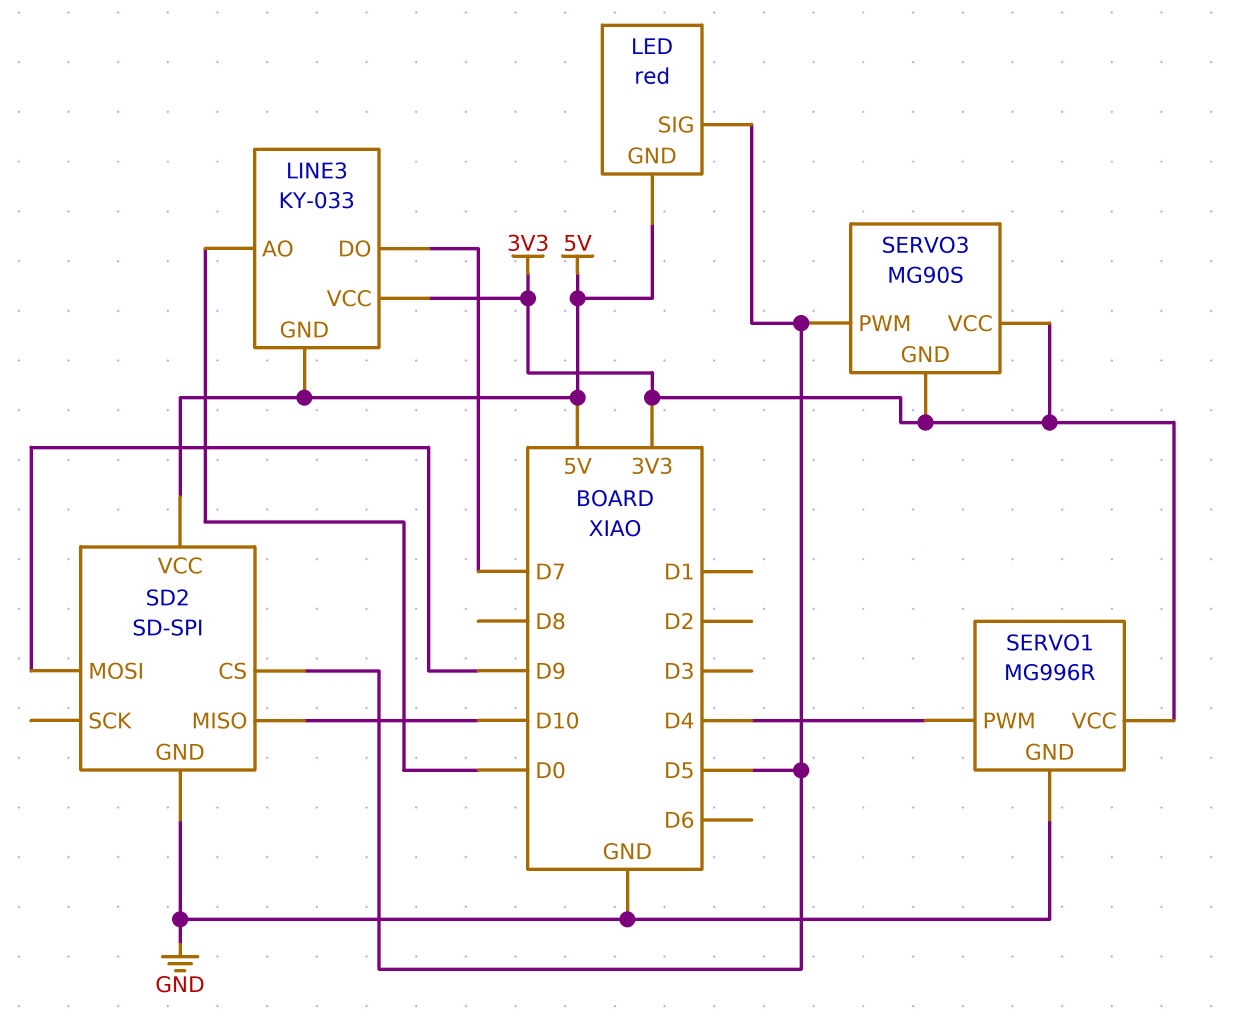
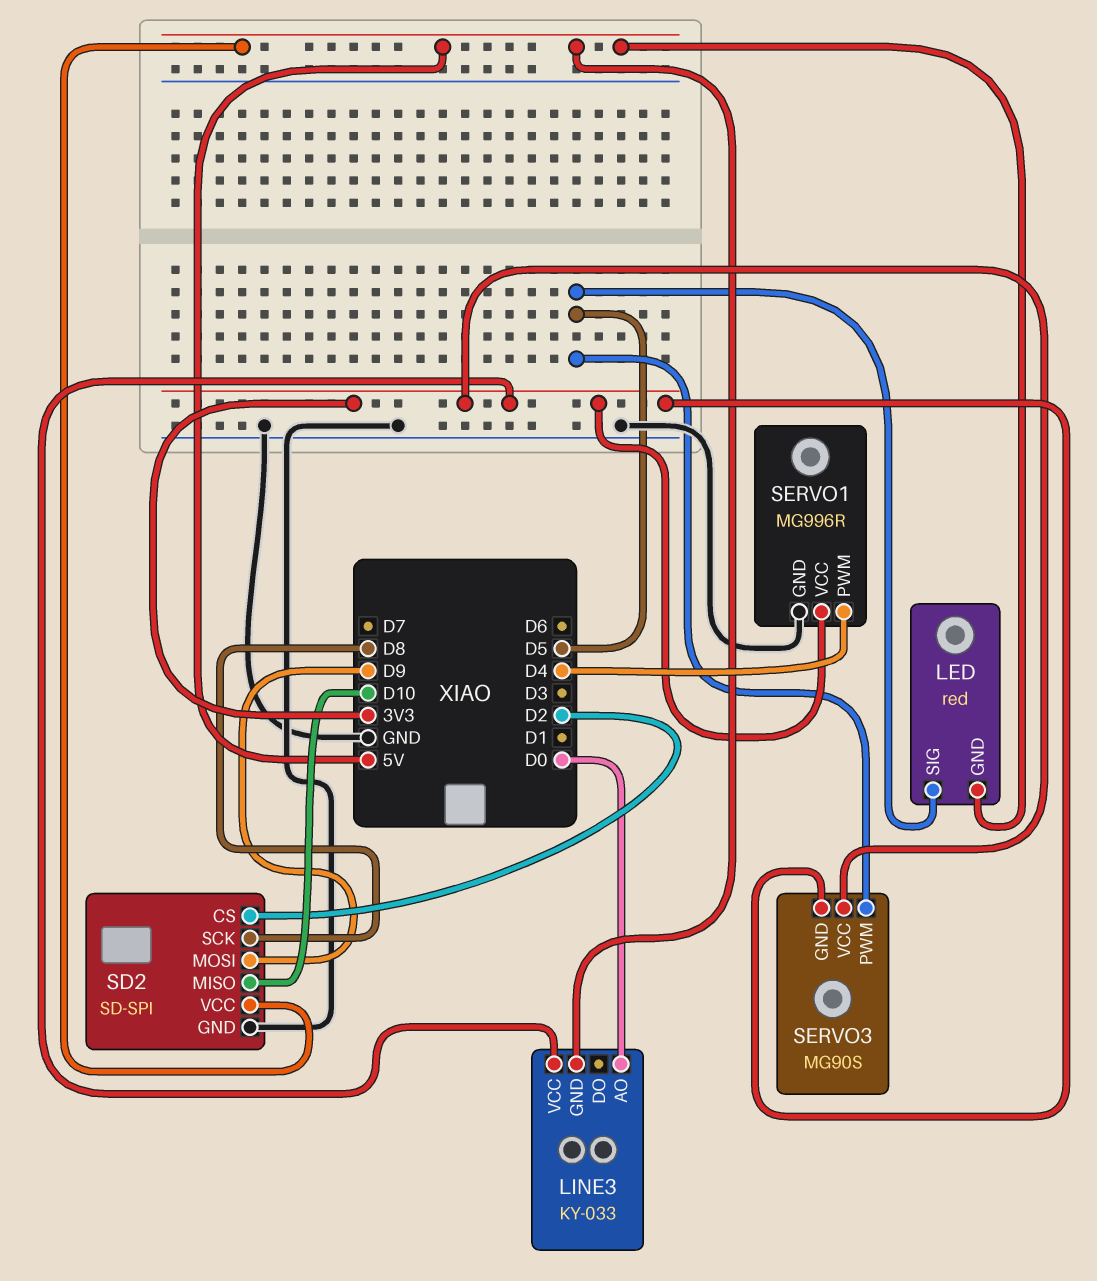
LINE3 pin DO: D7 -> none
SD2 pin CS: D5 -> D2
SD2 pin SCK: none -> D8

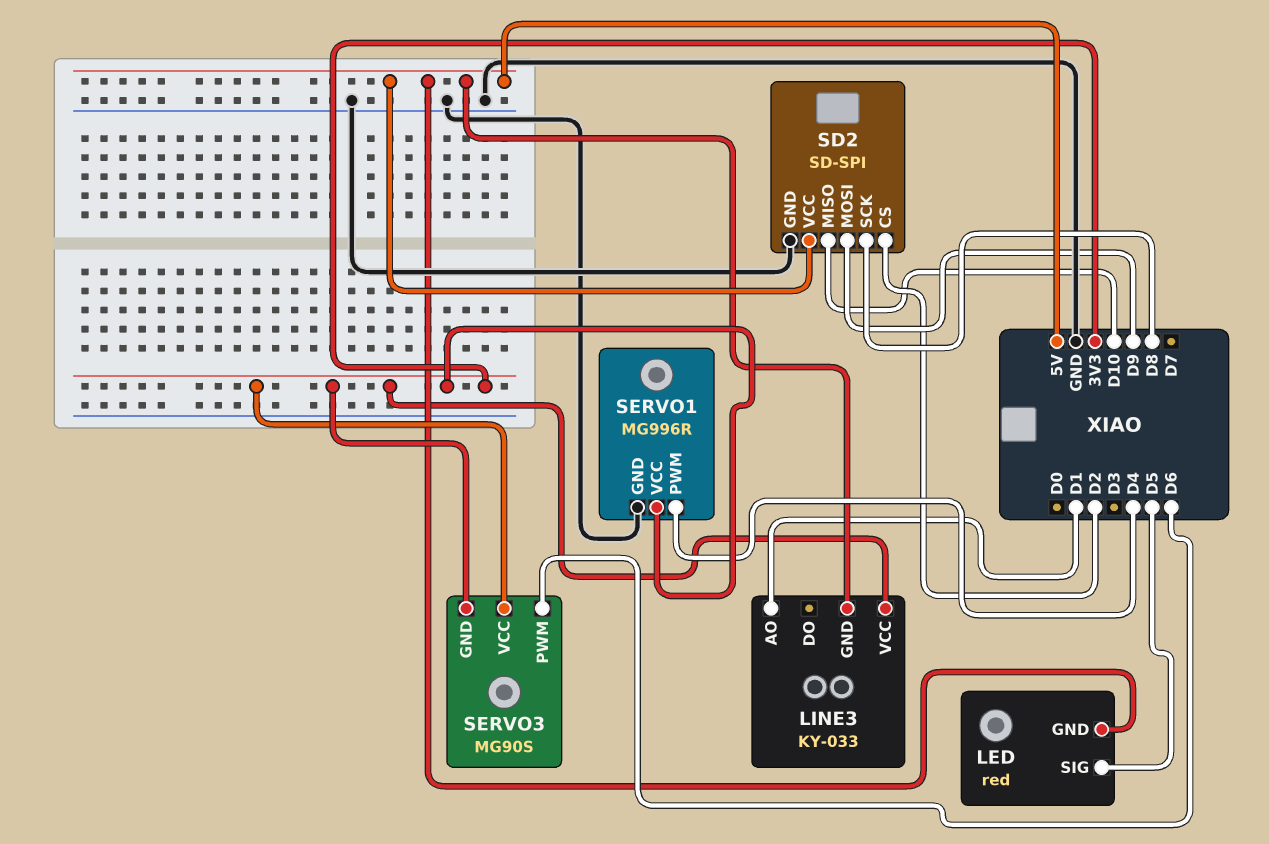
LINE3 pin AO: D0 -> D1
SERVO3 pin PWM: D5 -> D6

